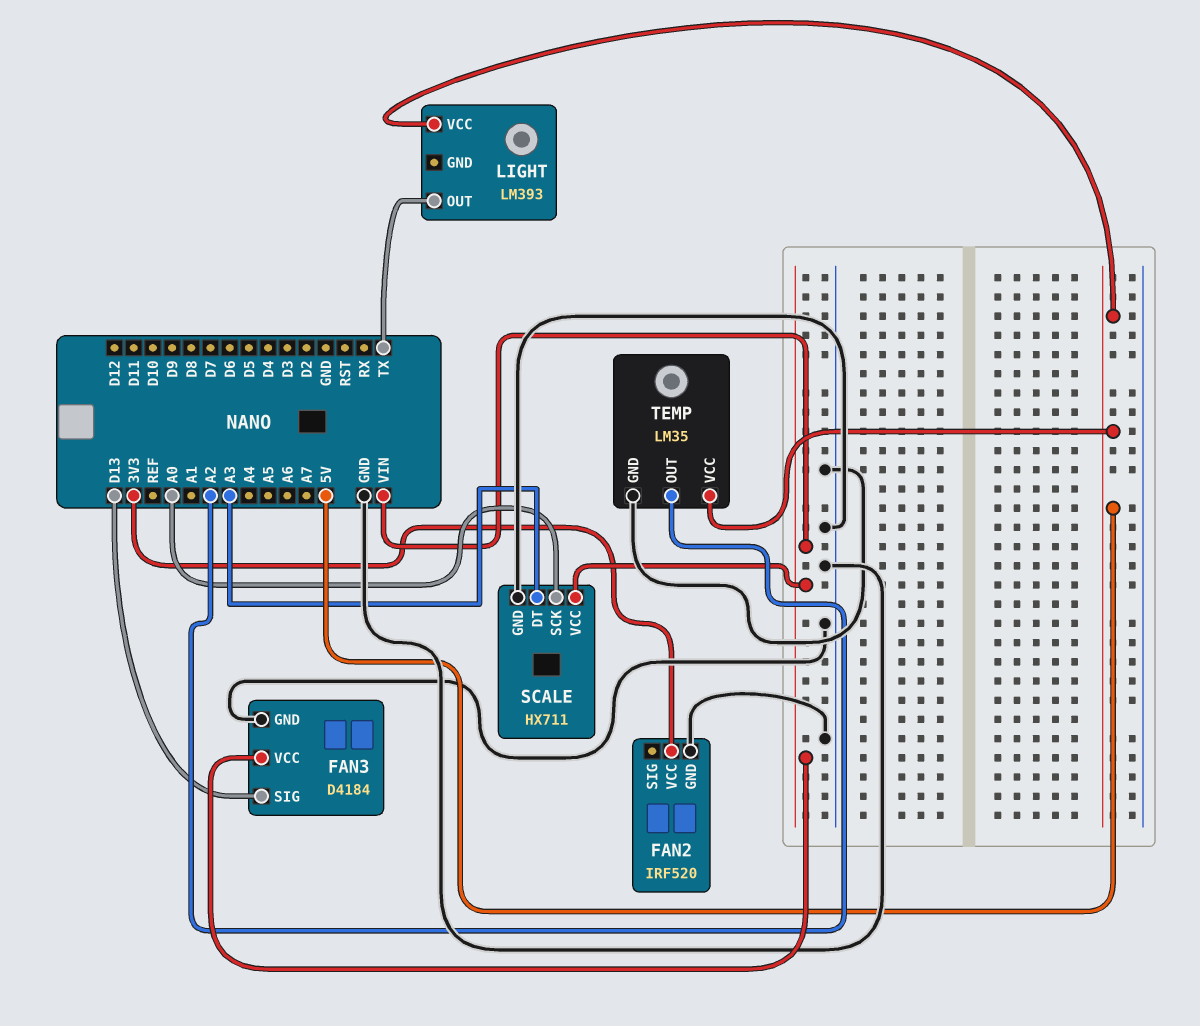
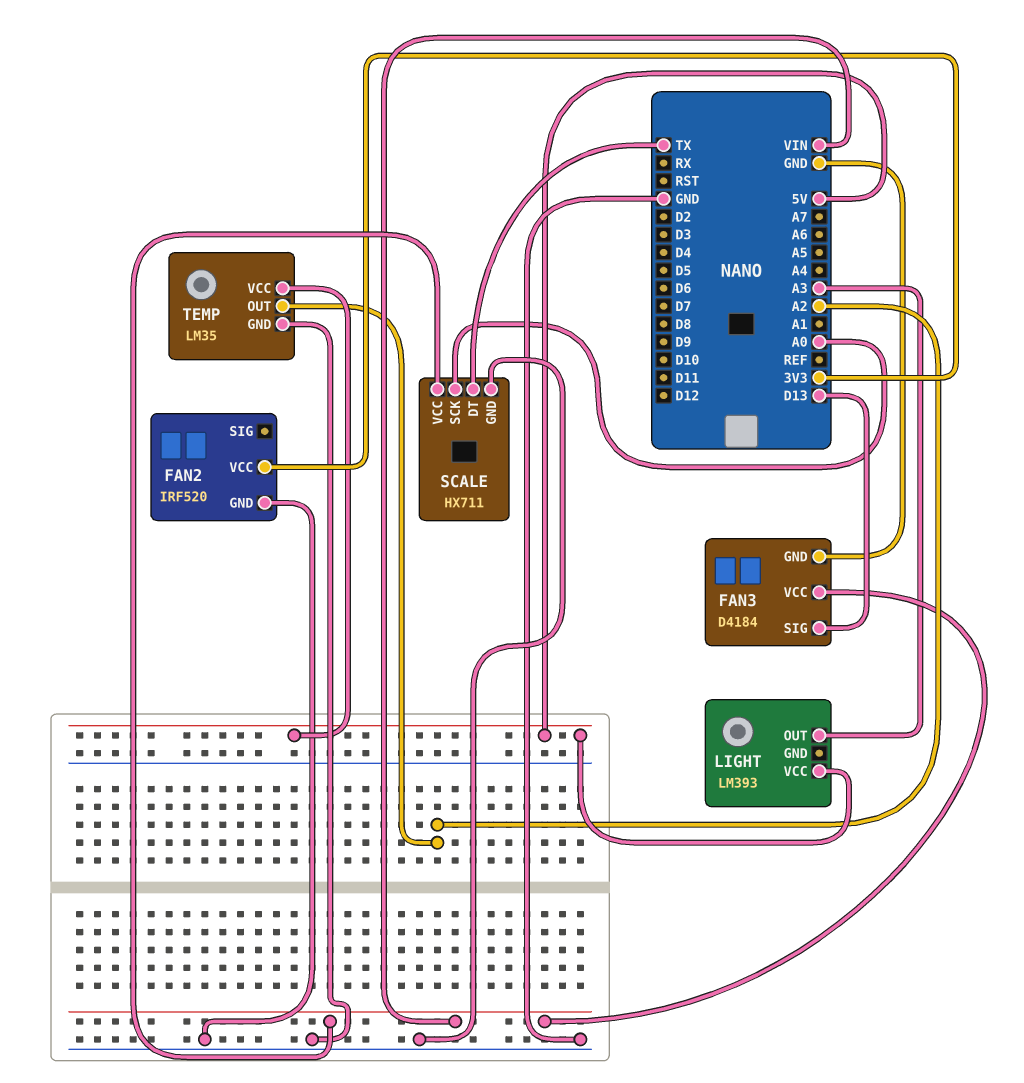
LIGHT pin OUT: TX -> A3
SCALE pin DT: A3 -> TX

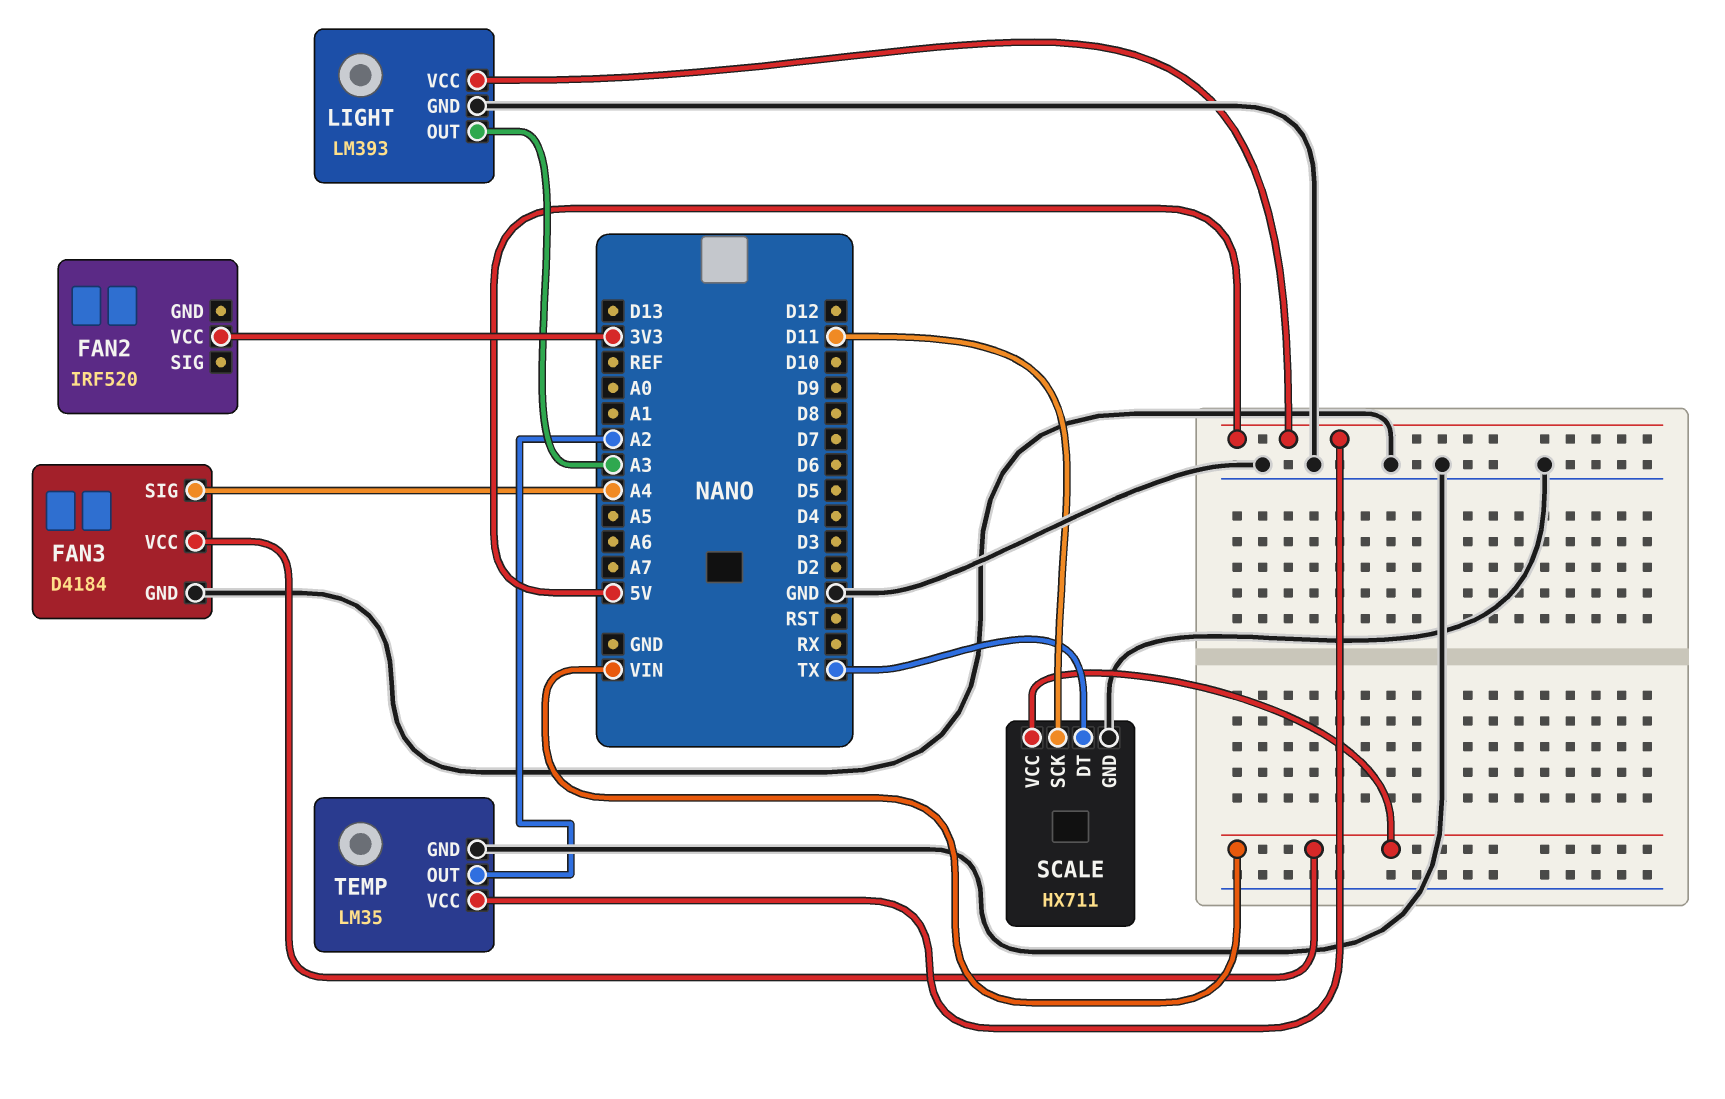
FAN2 pin GND: GND -> none
FAN3 pin SIG: D13 -> A4
LIGHT pin GND: none -> GND
SCALE pin SCK: A0 -> D11

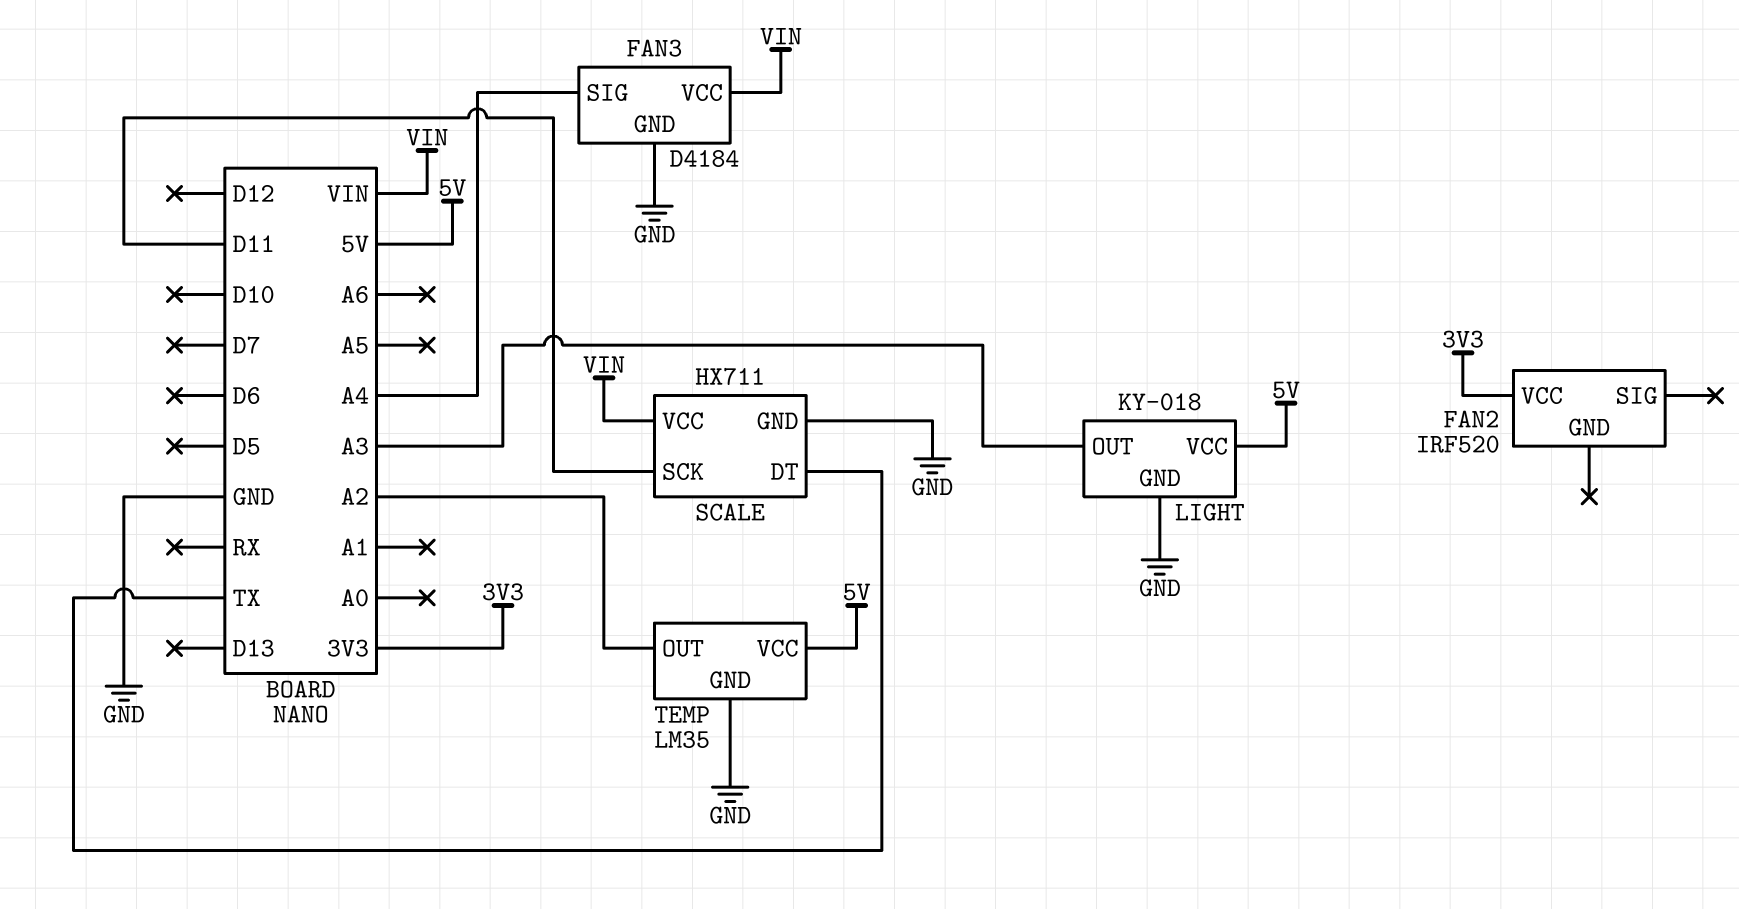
LIGHT: LM393 -> KY-018

